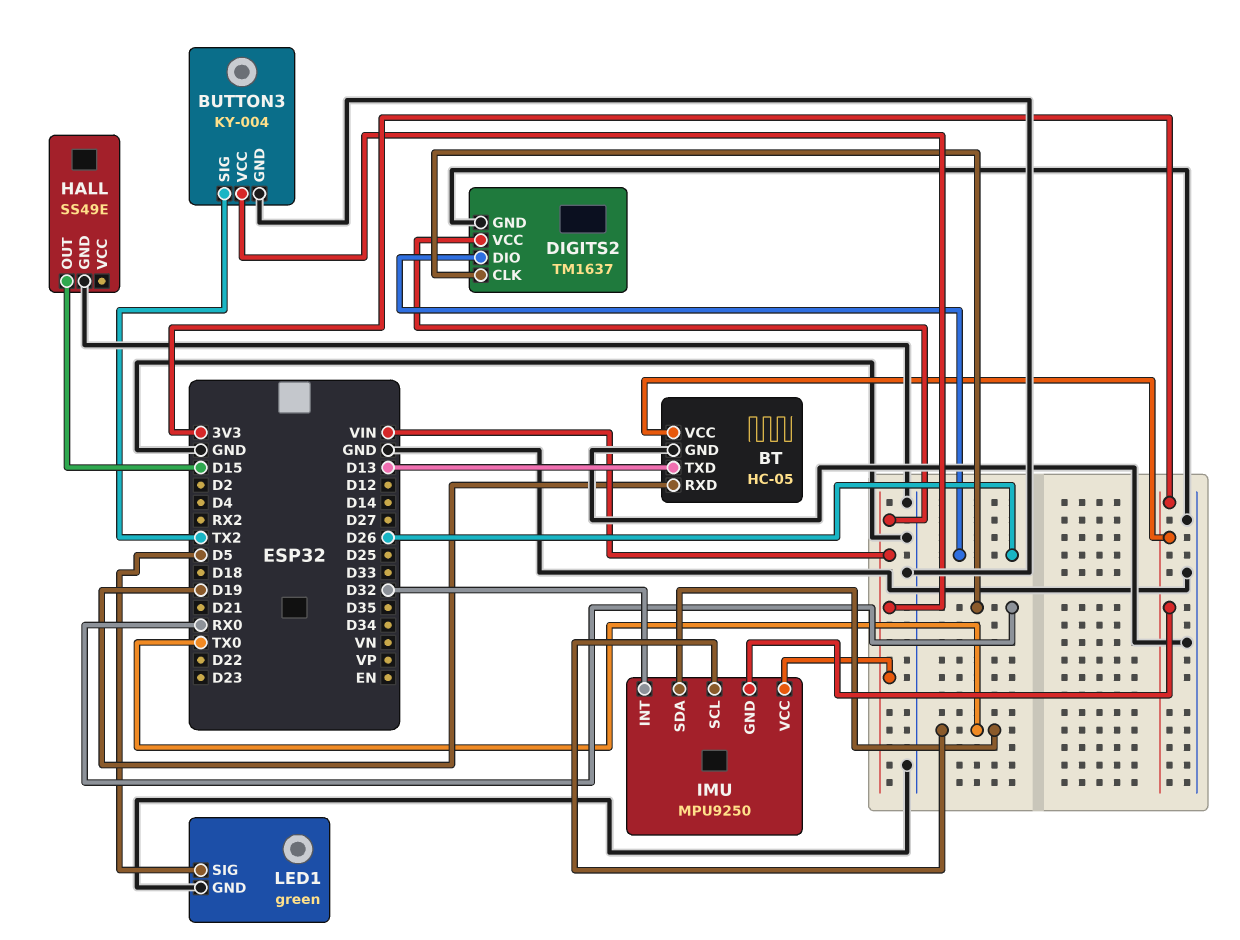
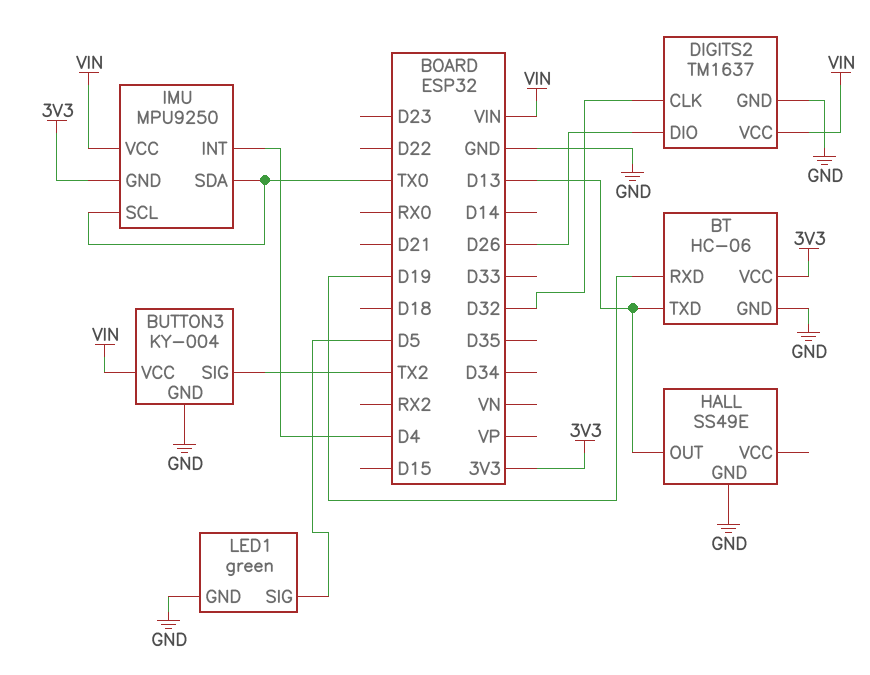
BT: HC-05 -> HC-06
DIGITS2 pin CLK: RX0 -> D32
HALL pin OUT: D15 -> D13
IMU pin INT: D32 -> D4

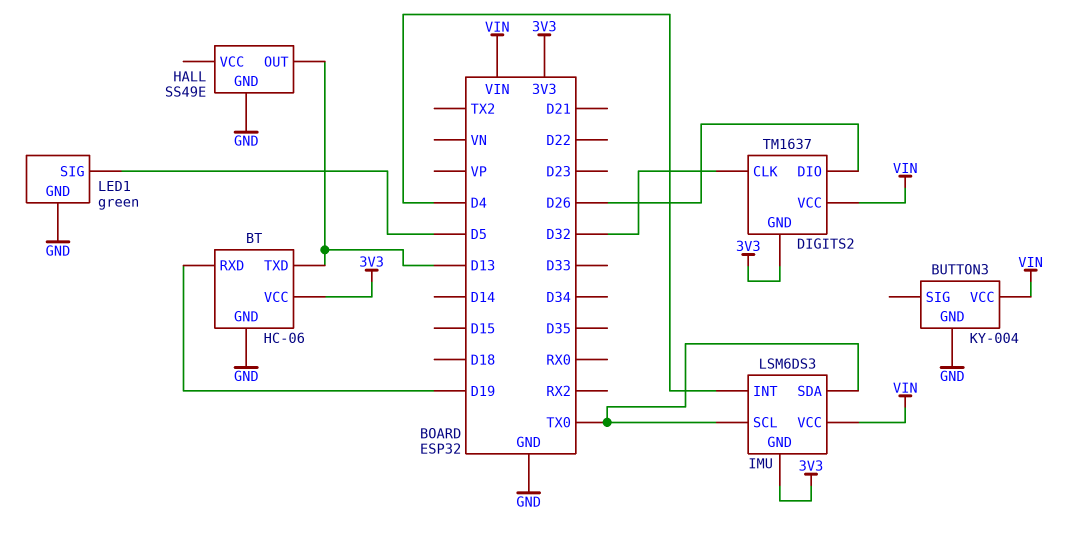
BUTTON3 pin SIG: TX2 -> none
DIGITS2 pin GND: GND -> 3V3
IMU: MPU9250 -> LSM6DS3

